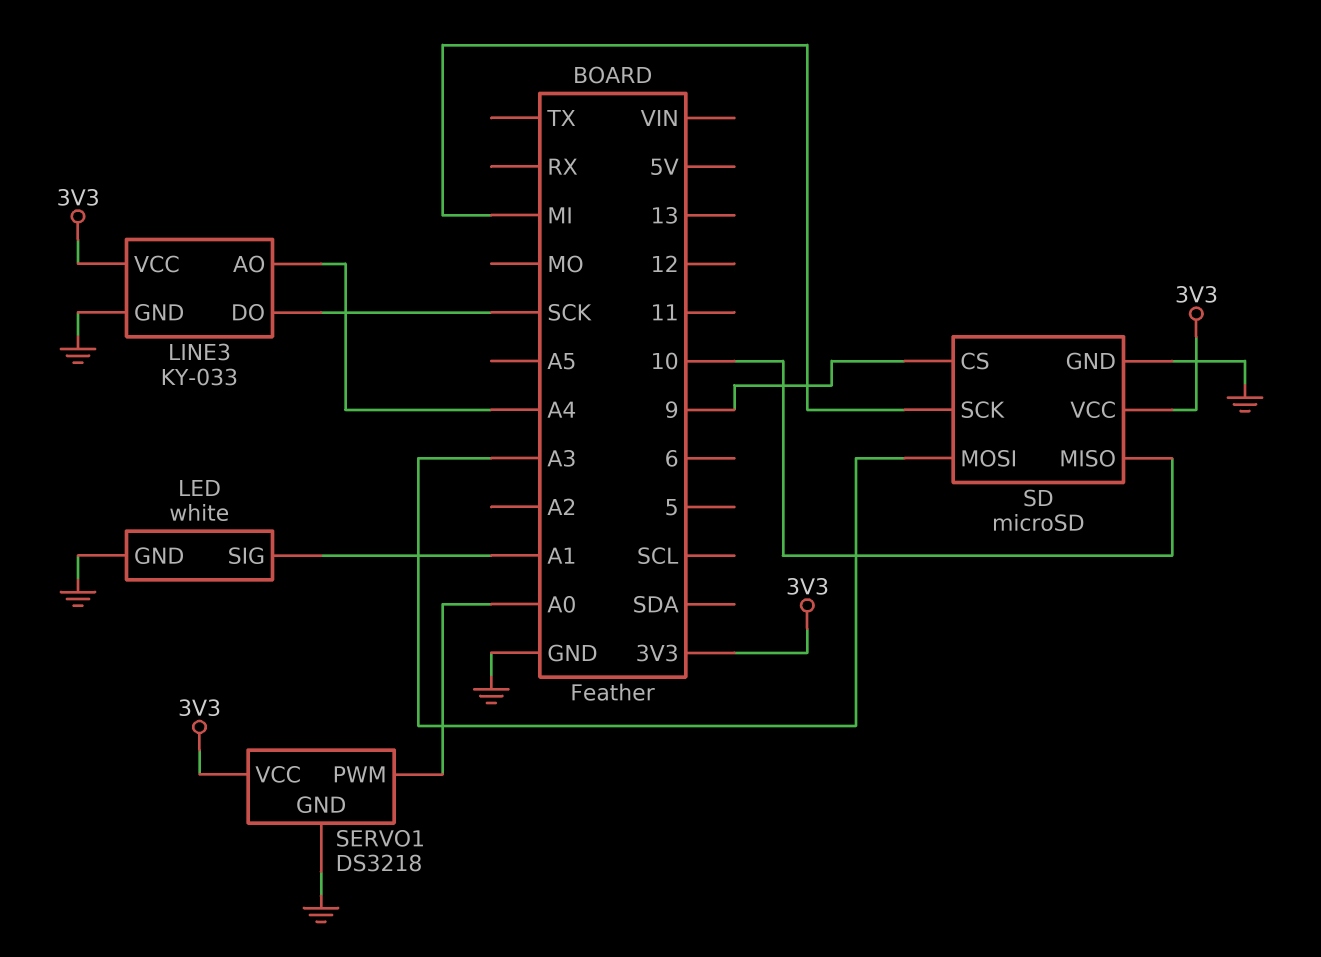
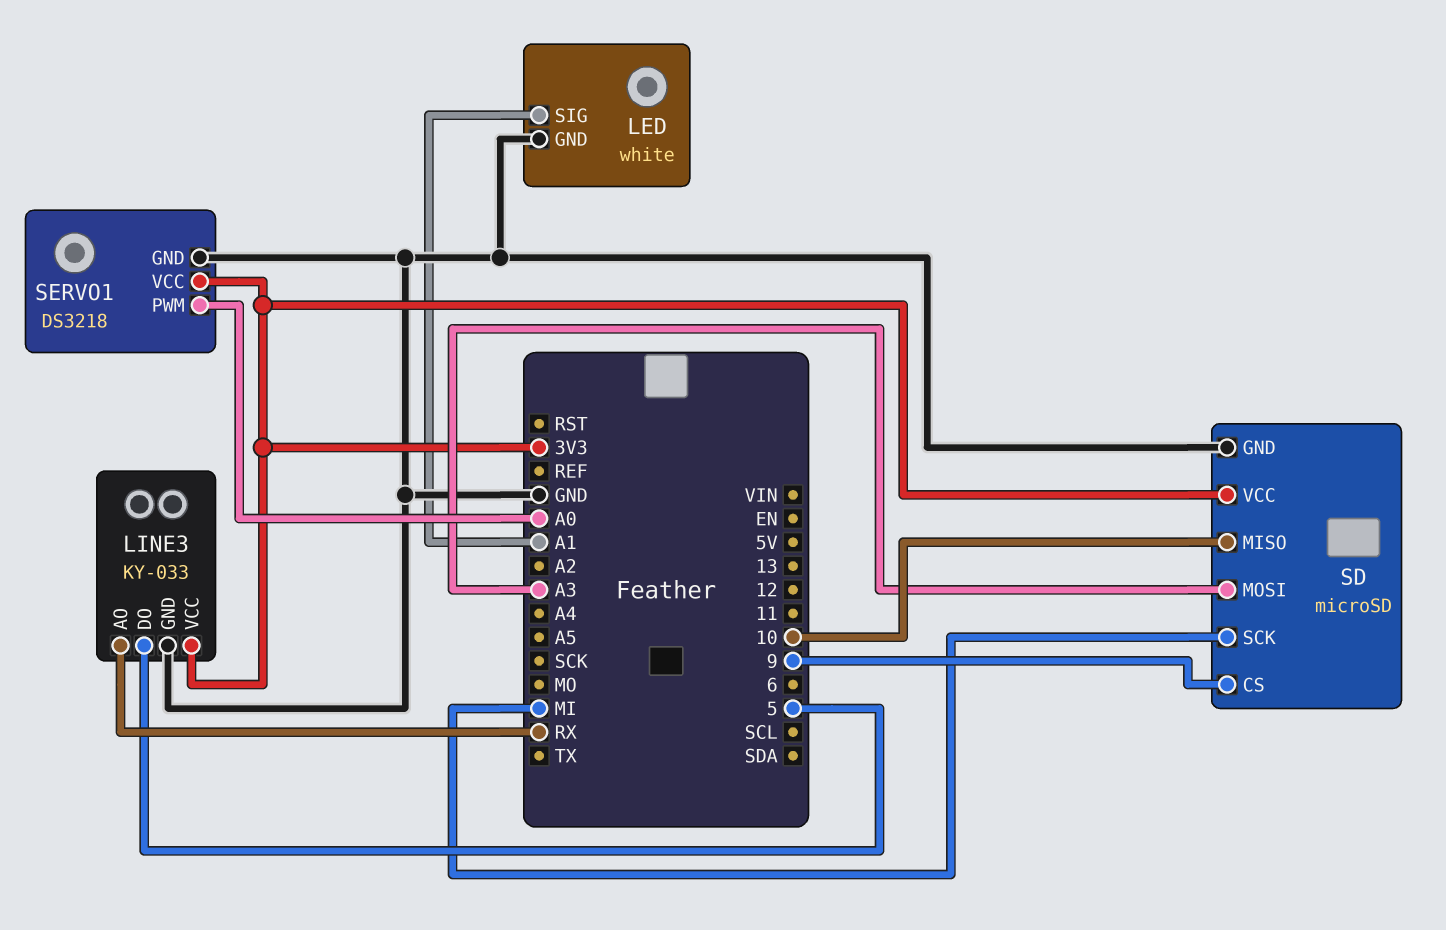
LINE3 pin AO: A4 -> RX
LINE3 pin DO: SCK -> 5

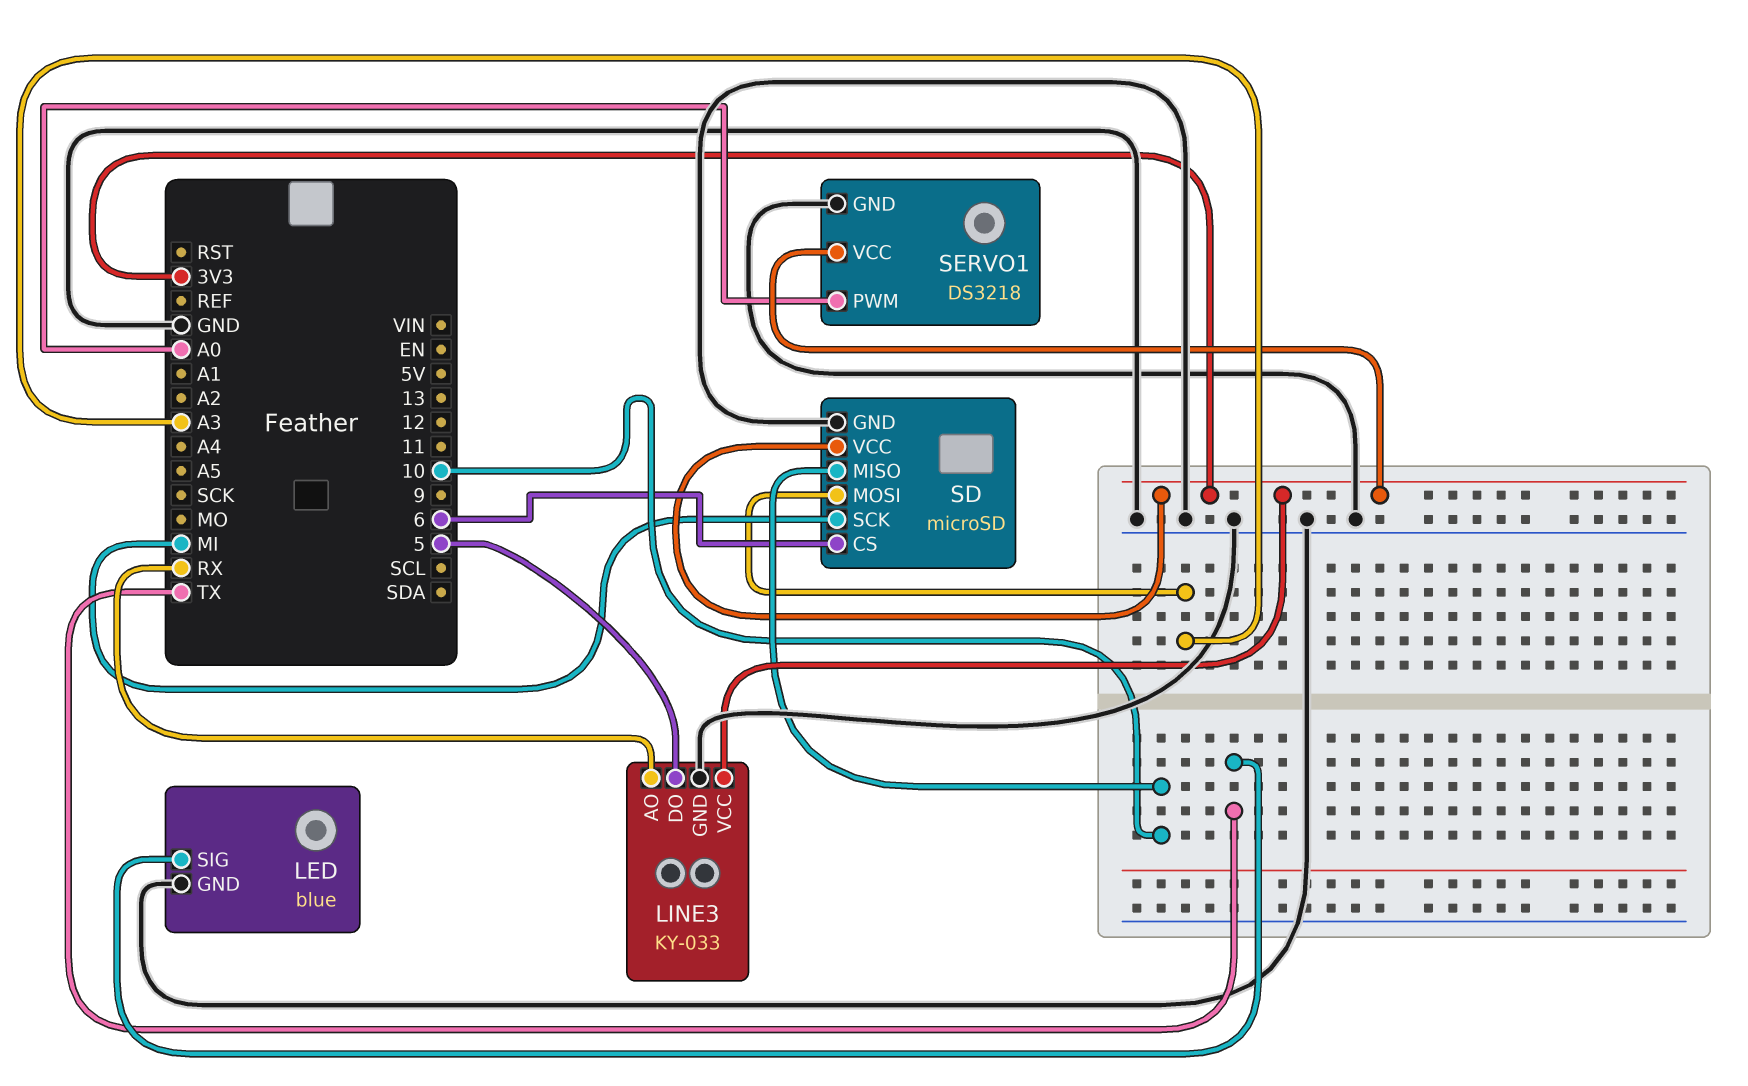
LED: white -> blue
LED pin SIG: A1 -> TX
SD pin CS: 9 -> 6

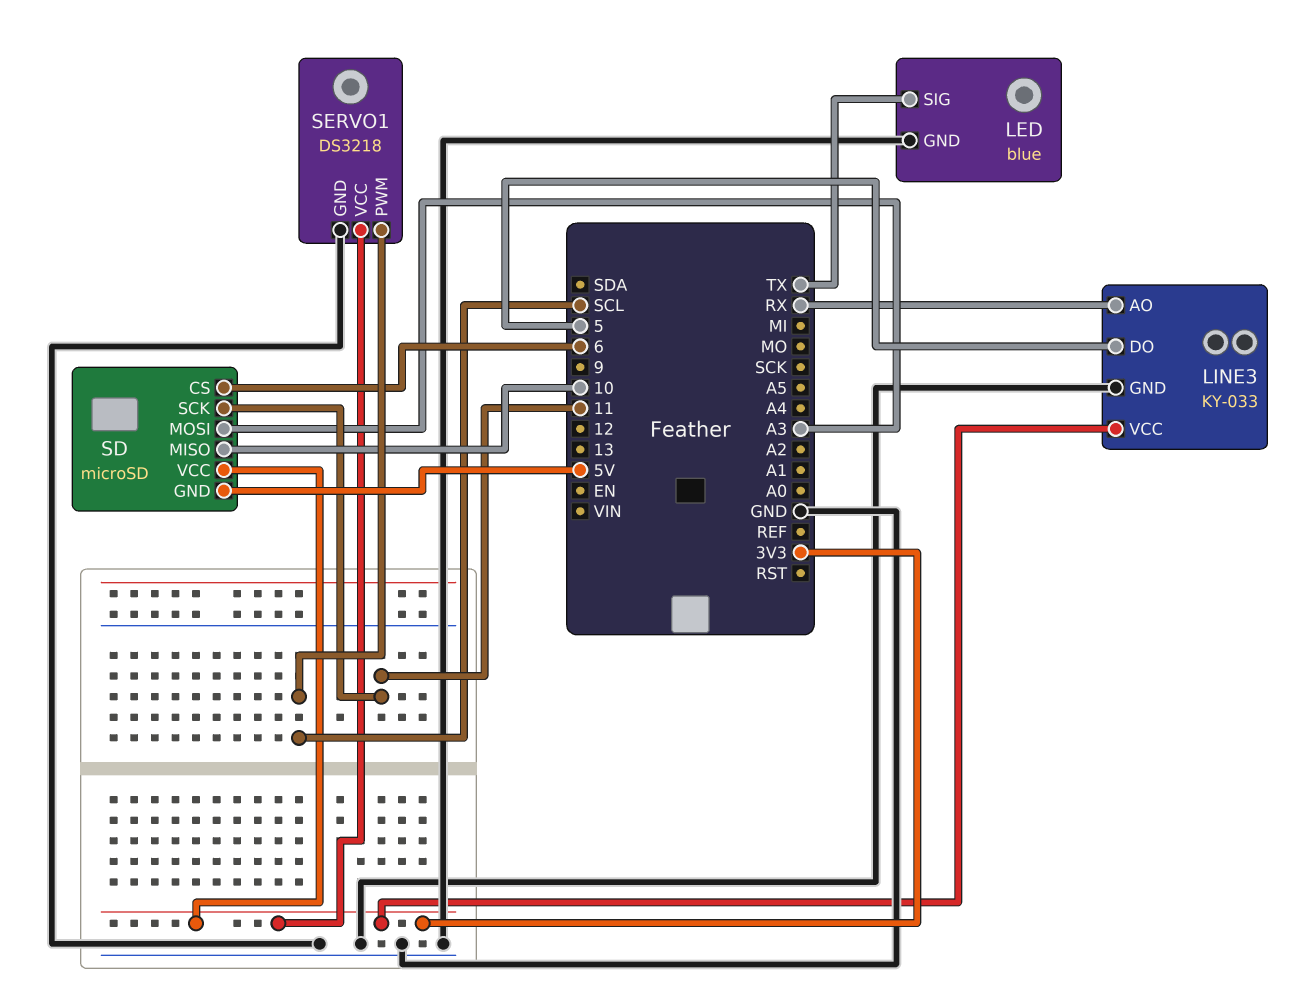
SD pin GND: GND -> 5V
SD pin SCK: MI -> 11
SERVO1 pin PWM: A0 -> SCL

